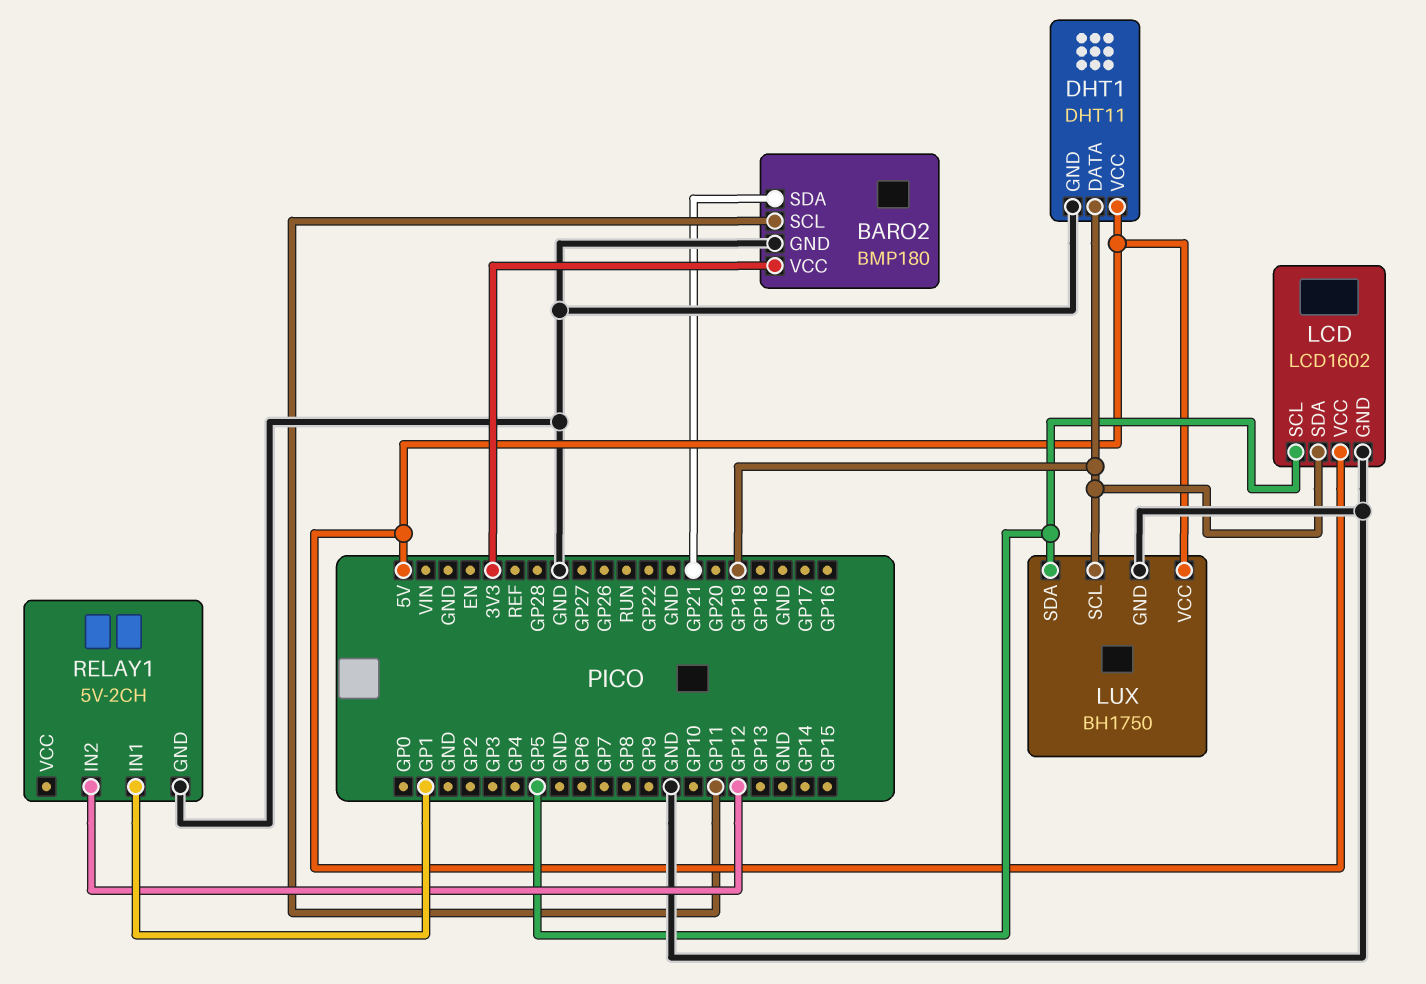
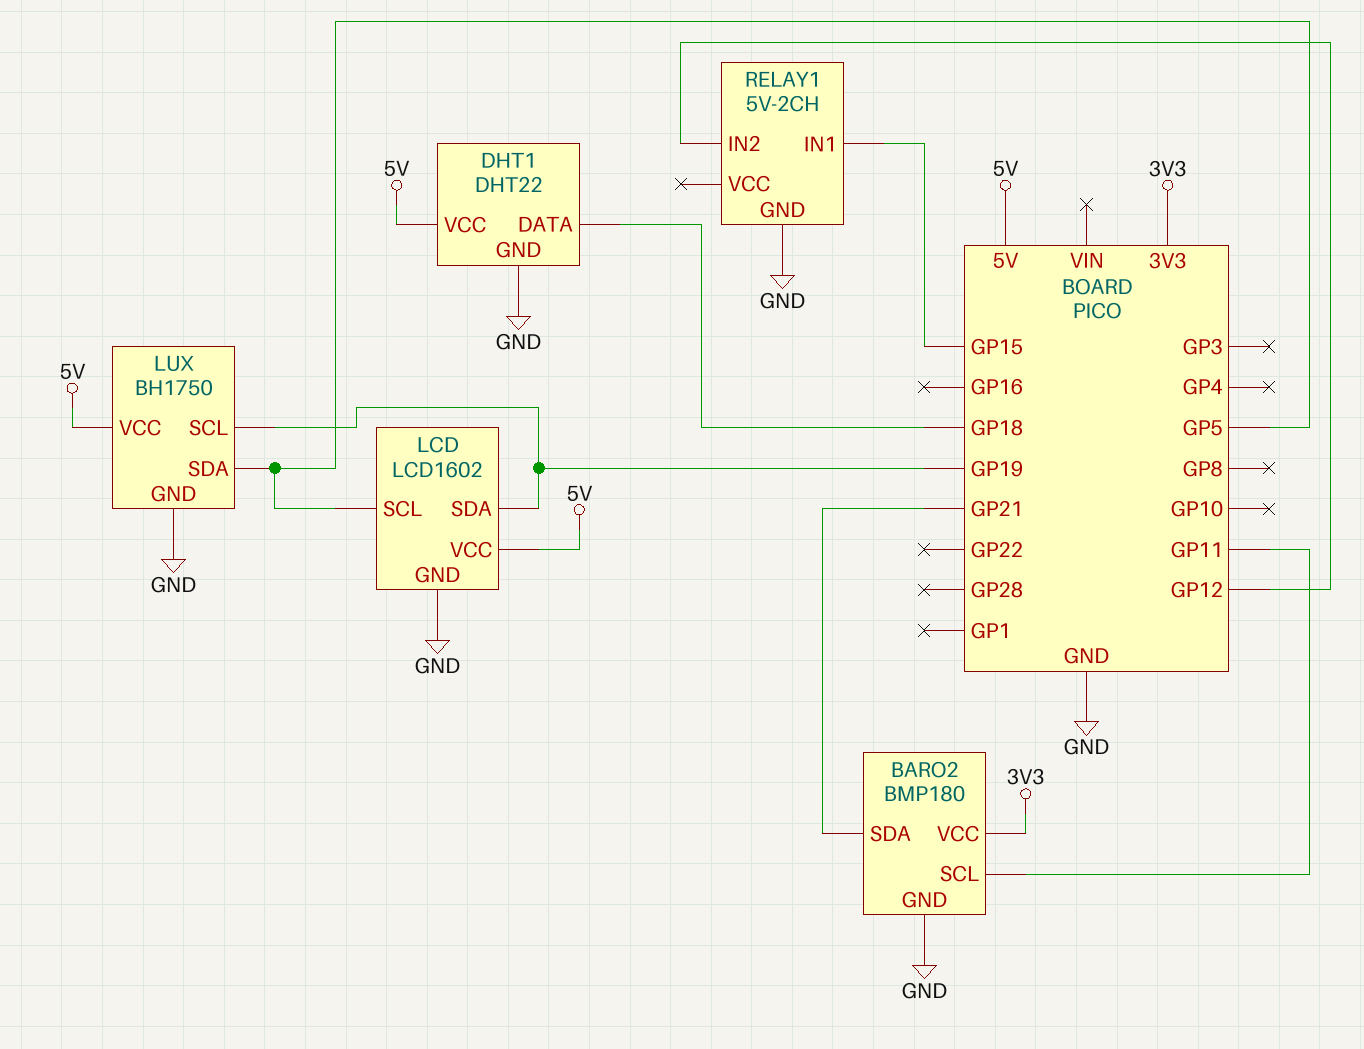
DHT1: DHT11 -> DHT22
DHT1 pin DATA: GP19 -> GP18
RELAY1 pin IN1: GP1 -> GP15

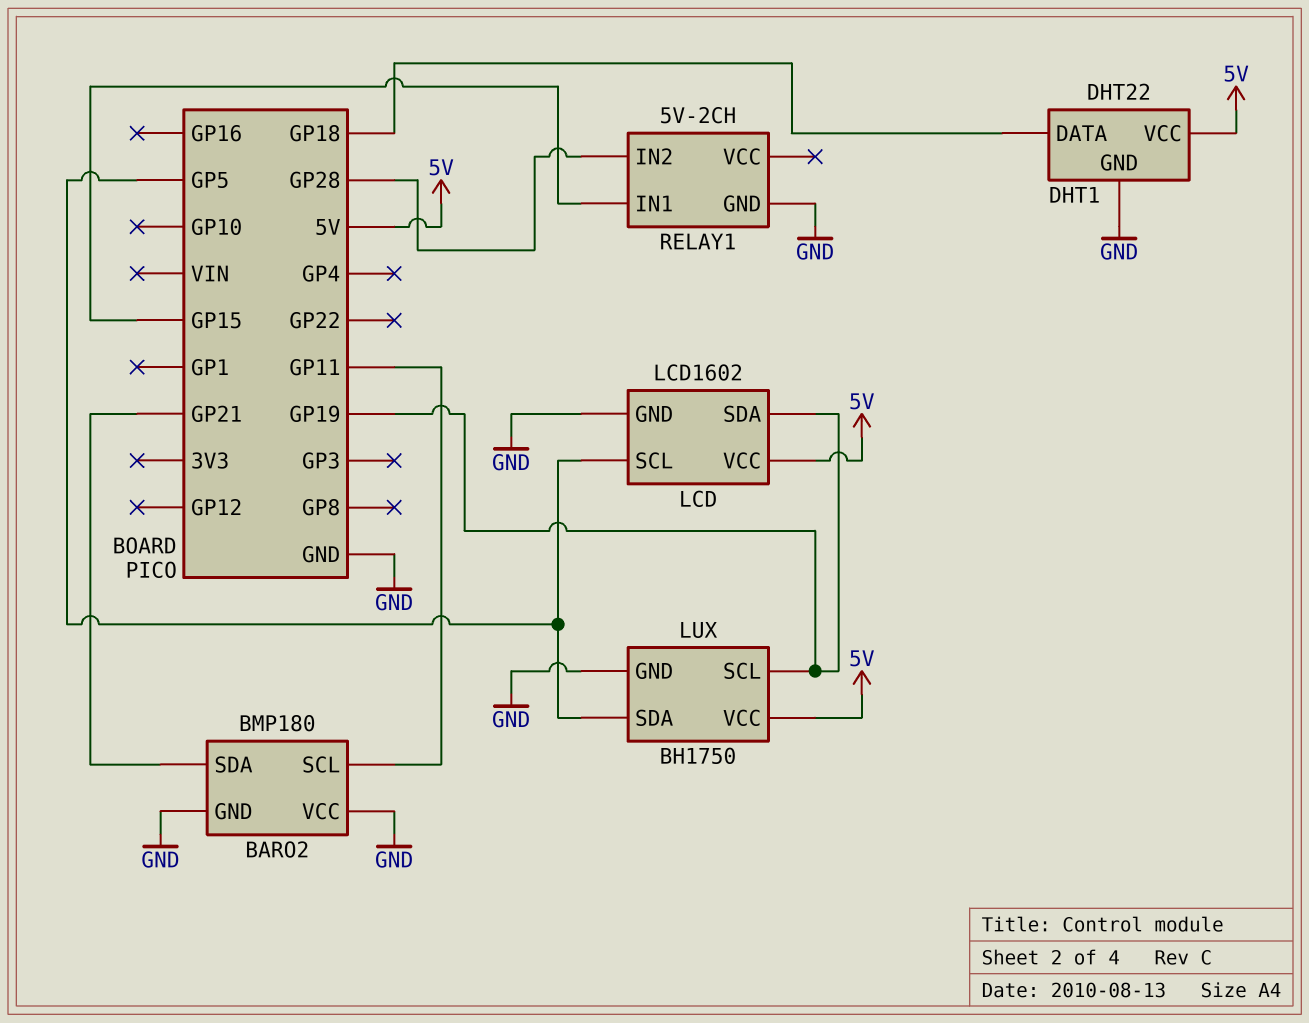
BARO2 pin VCC: 3V3 -> GND
RELAY1 pin IN2: GP12 -> GP28

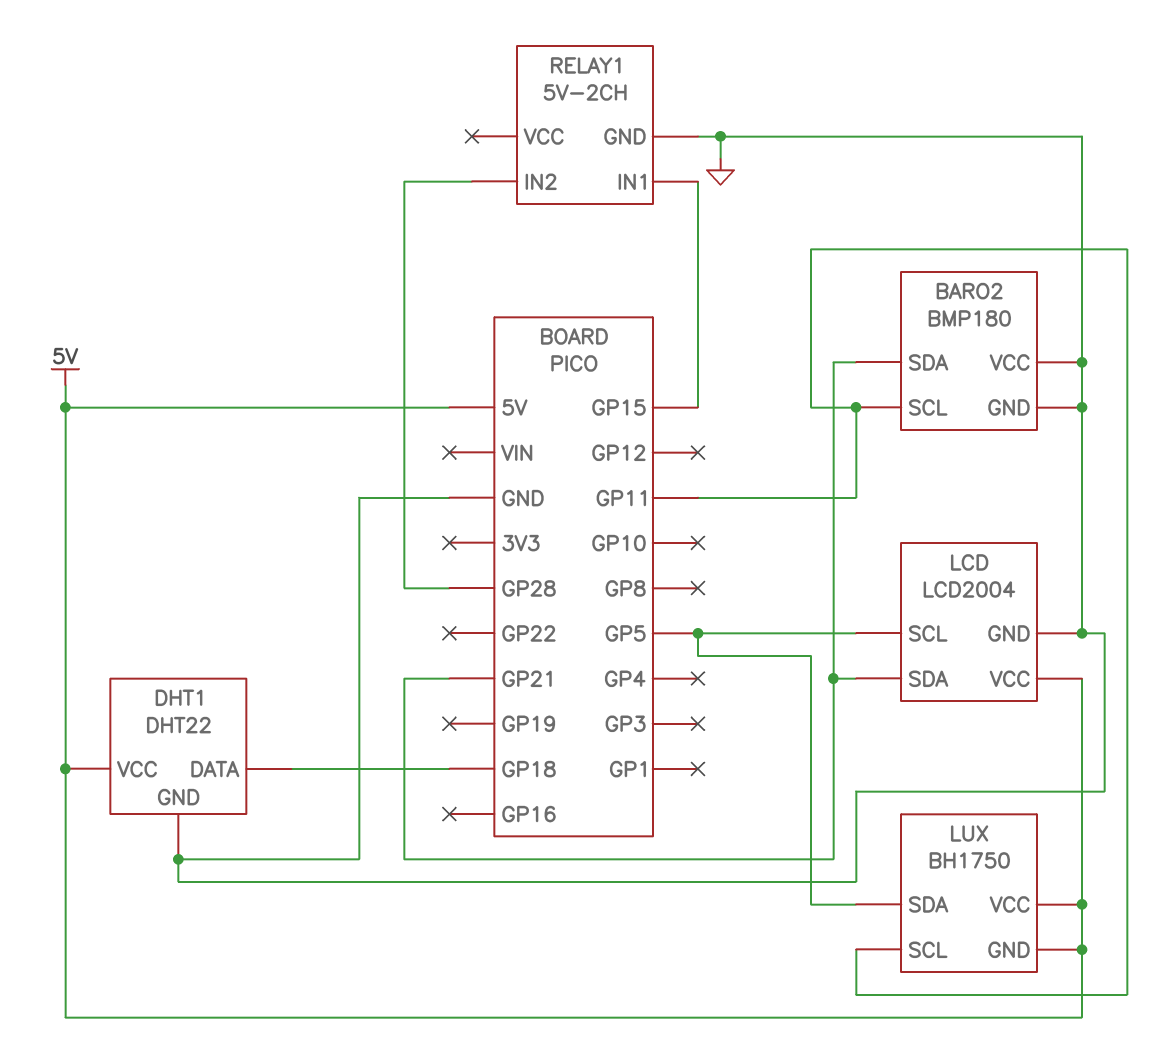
LCD: LCD1602 -> LCD2004
LCD pin SDA: GP19 -> GP21
LUX pin GND: GND -> 5V
LUX pin SCL: GP19 -> GP11

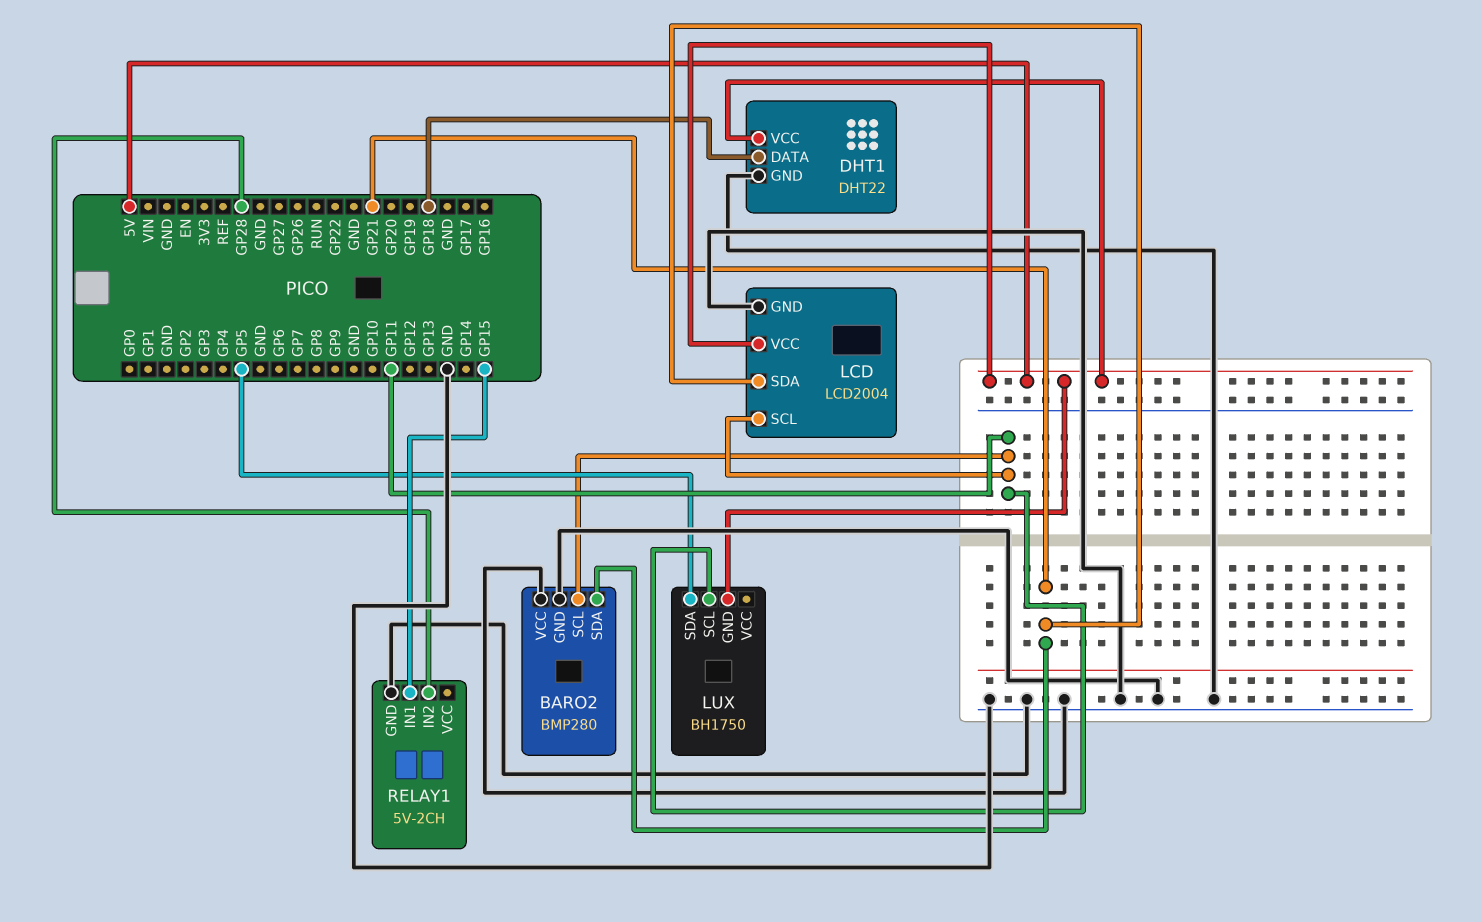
BARO2: BMP180 -> BMP280
LCD pin SCL: GP5 -> GP11
LUX pin VCC: 5V -> none

